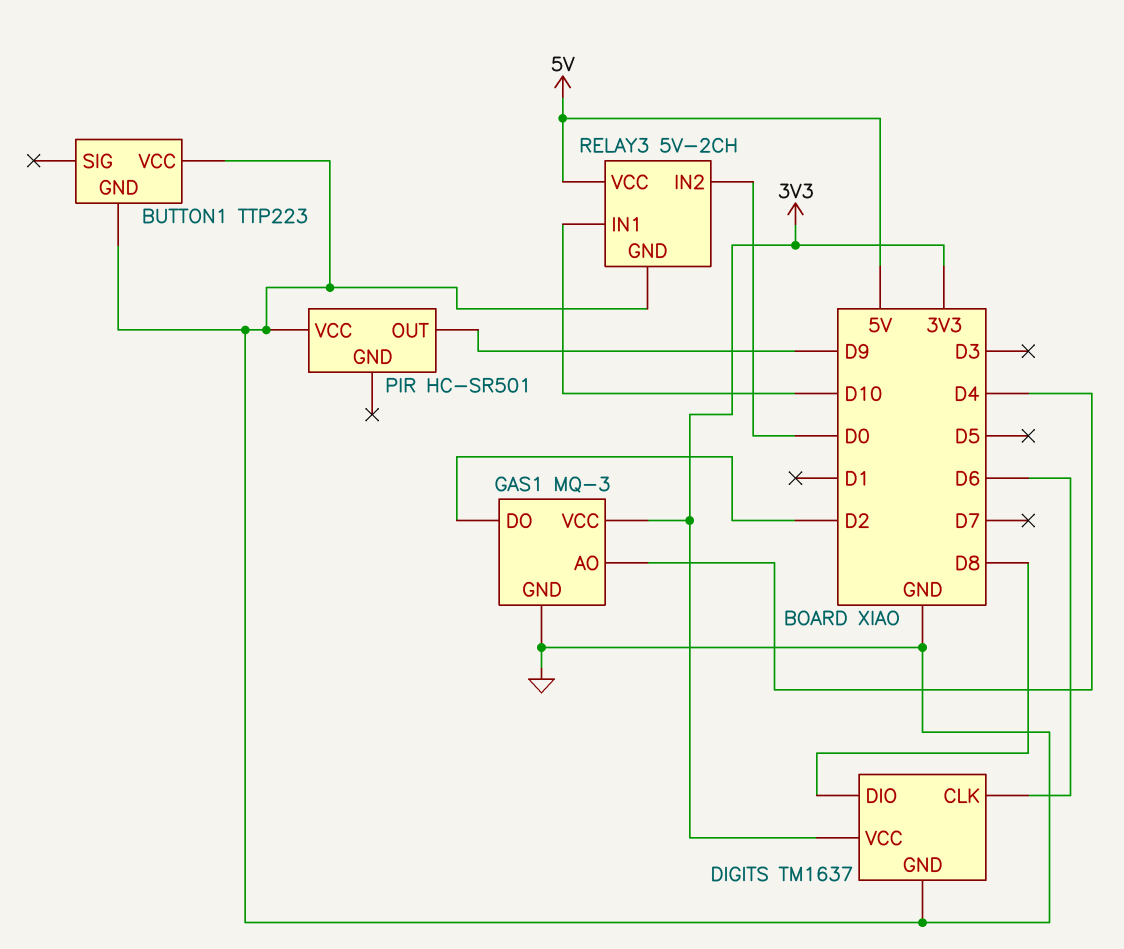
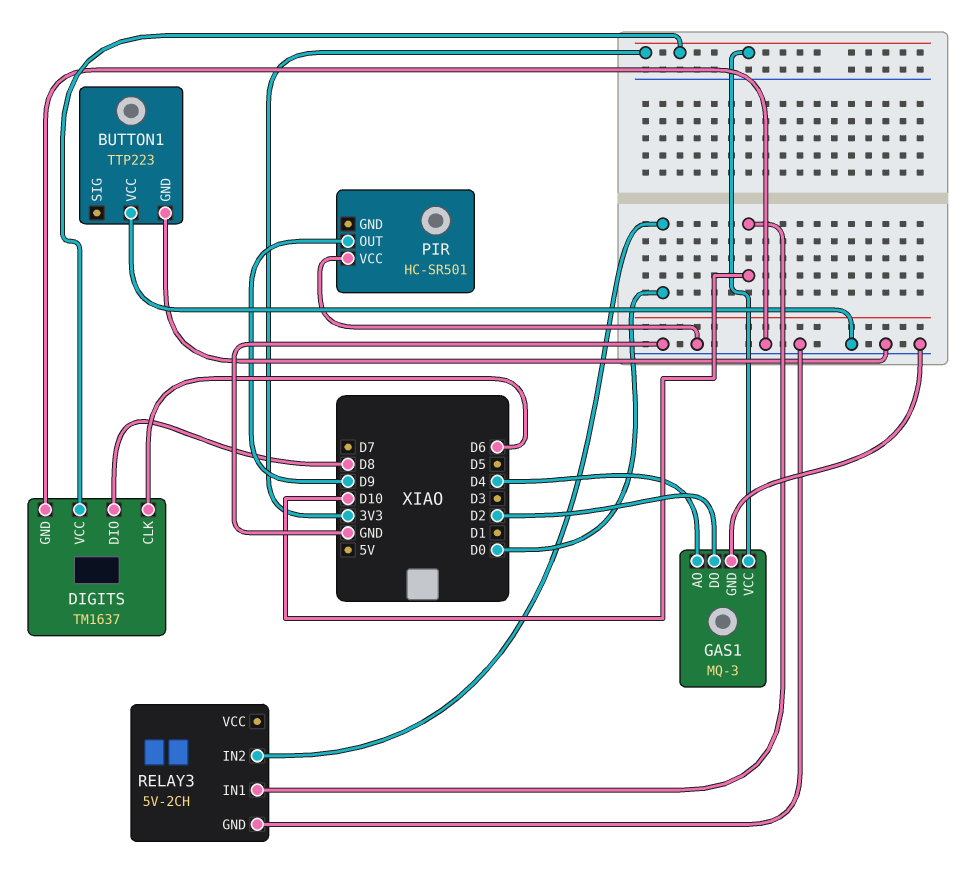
RELAY3 pin VCC: 5V -> none

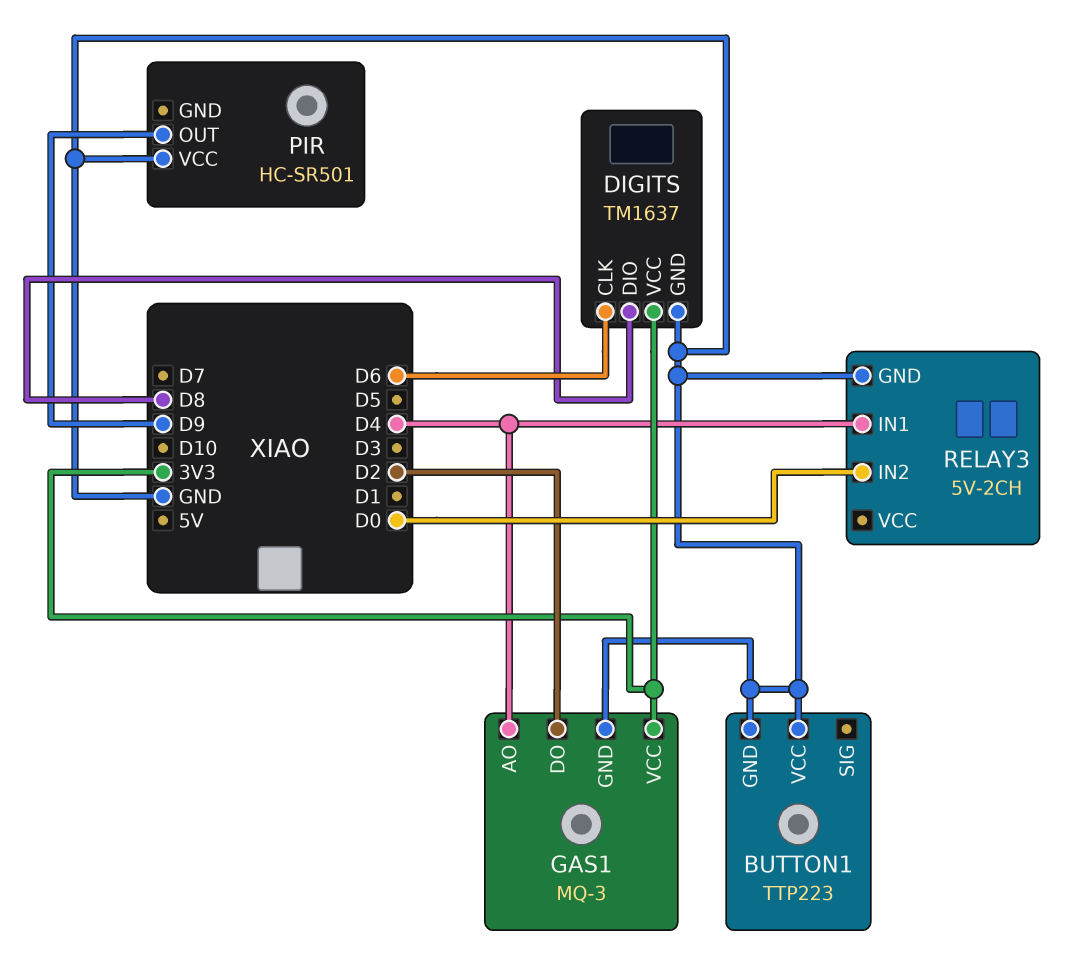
RELAY3 pin IN1: D10 -> D4

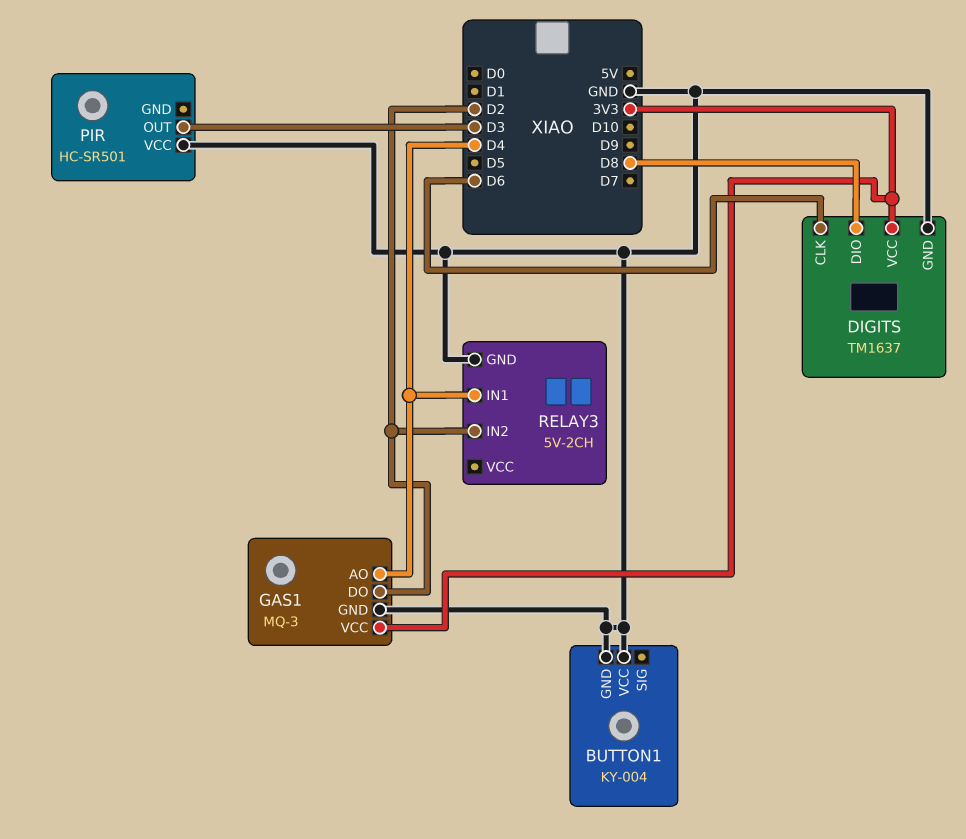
BUTTON1: TTP223 -> KY-004
PIR pin OUT: D9 -> D3
RELAY3 pin IN2: D0 -> D2

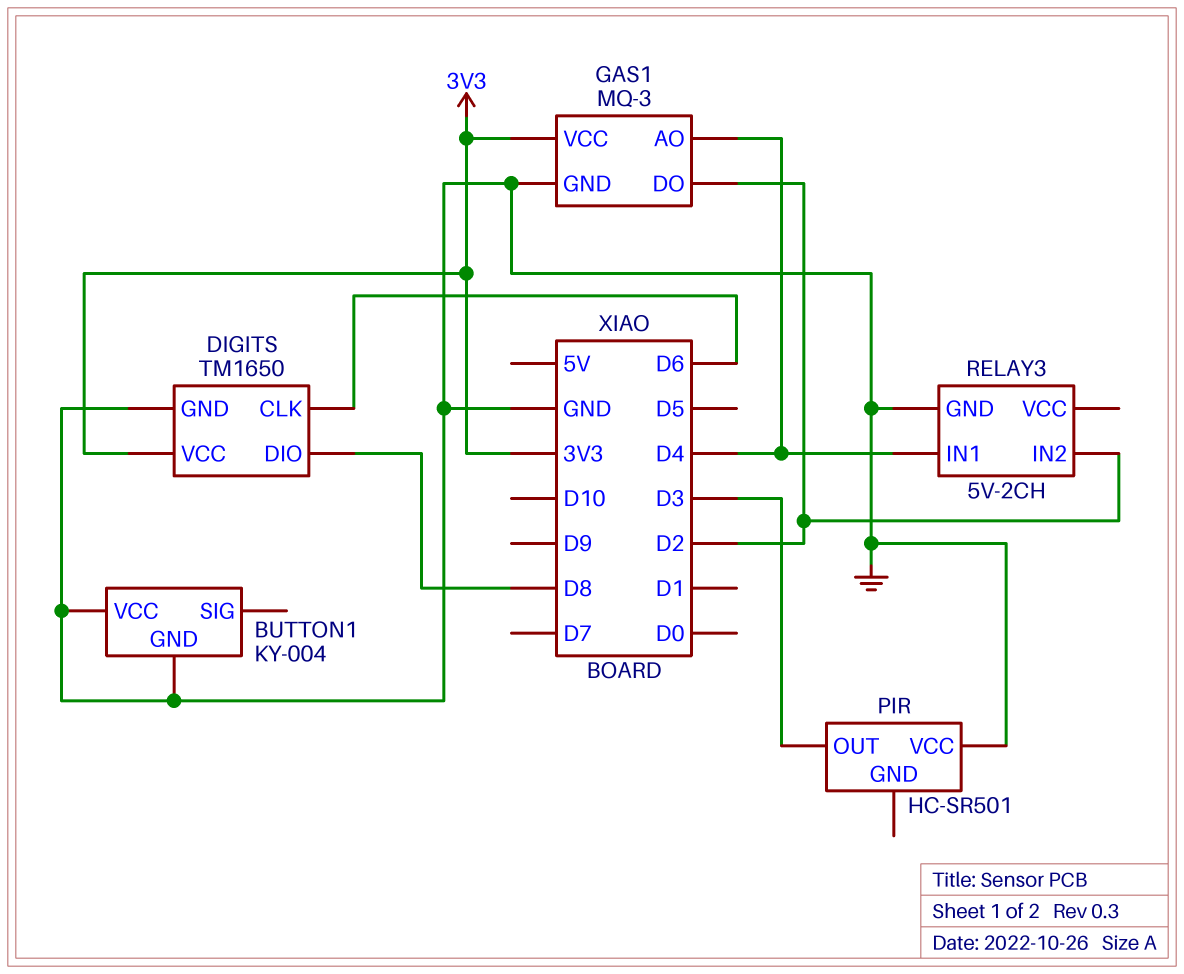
DIGITS: TM1637 -> TM1650

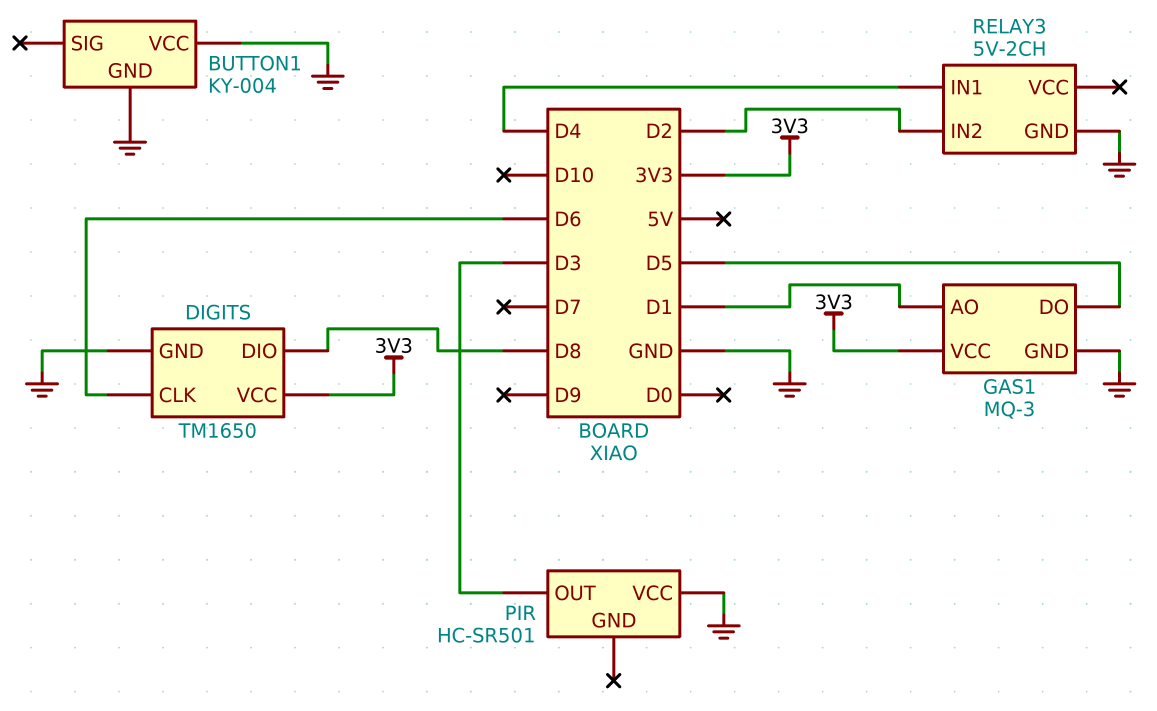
GAS1 pin AO: D4 -> D1
GAS1 pin DO: D2 -> D5

